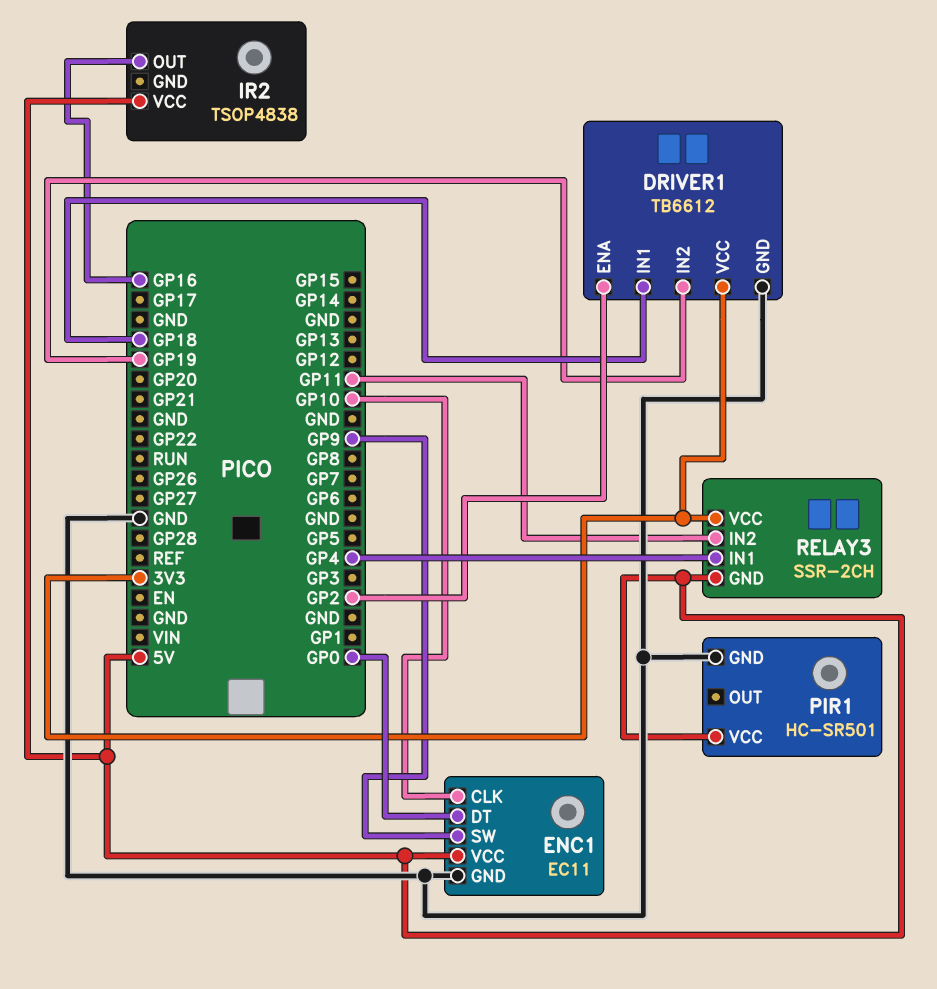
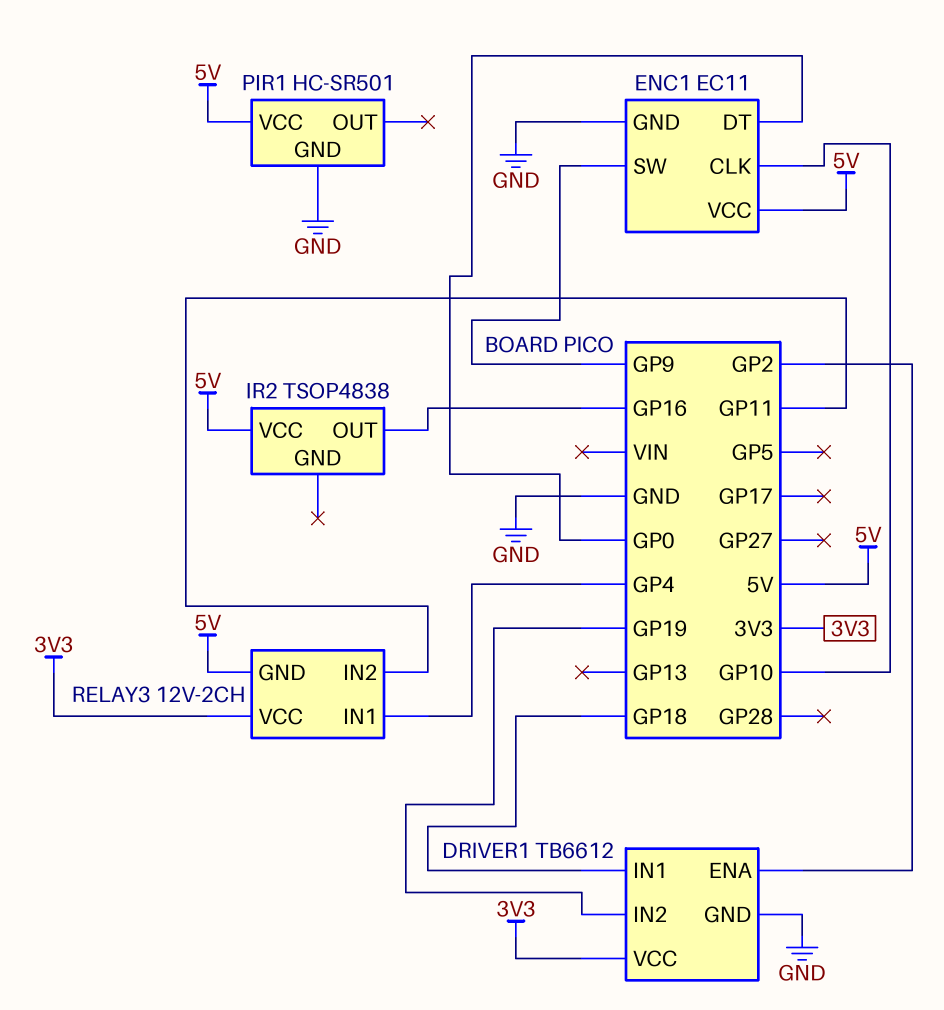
RELAY3: SSR-2CH -> 12V-2CH

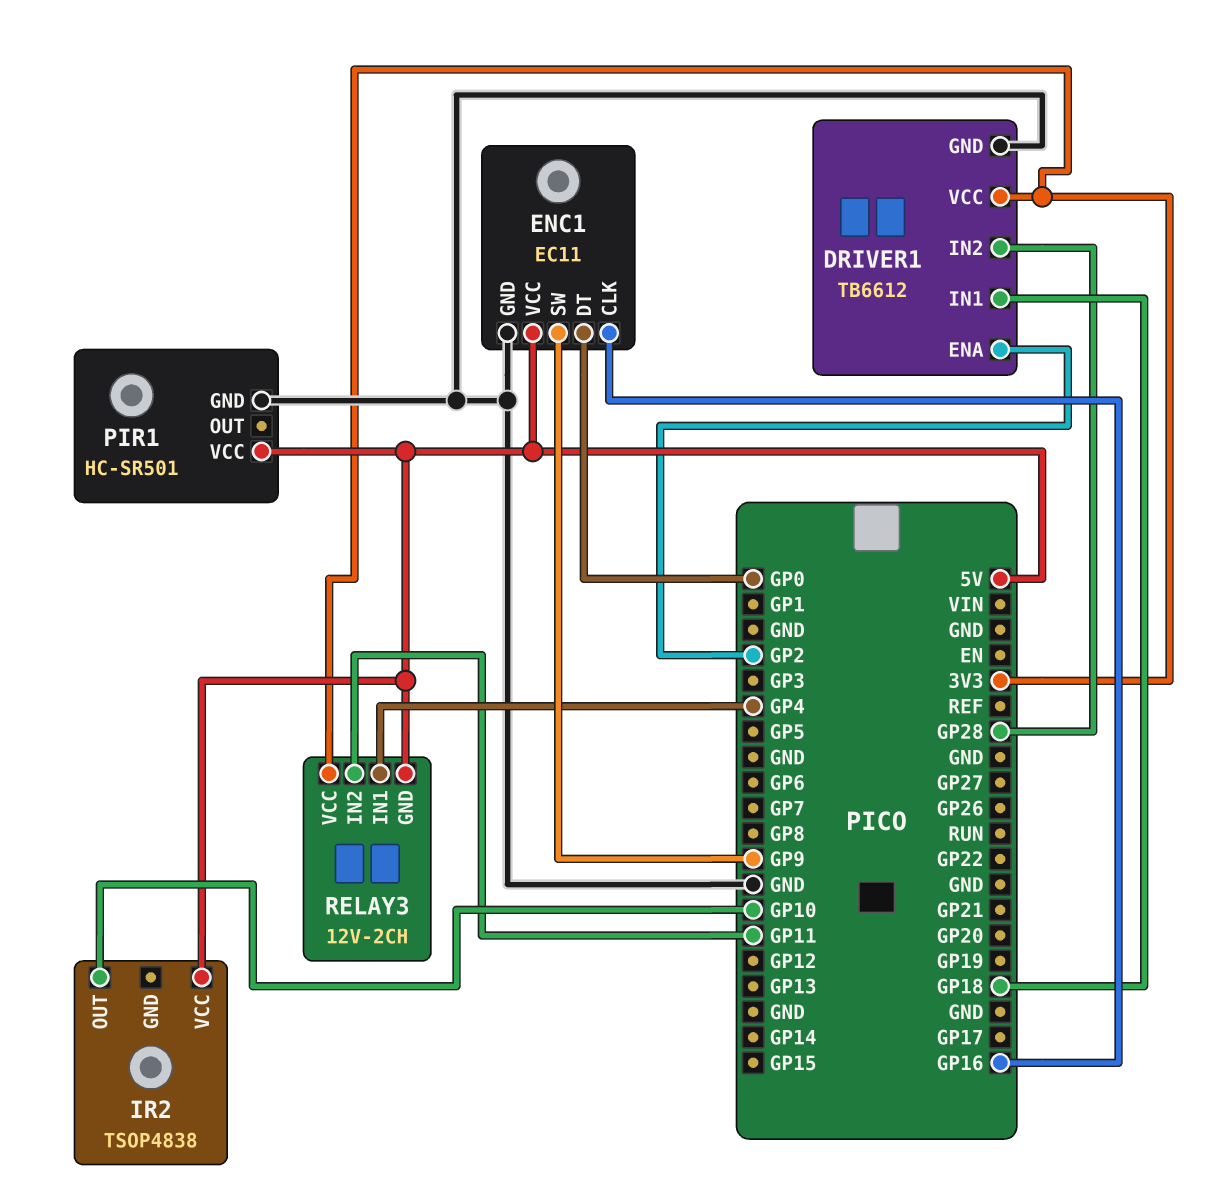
DRIVER1 pin IN2: GP19 -> GP28
ENC1 pin CLK: GP10 -> GP16
IR2 pin OUT: GP16 -> GP10

